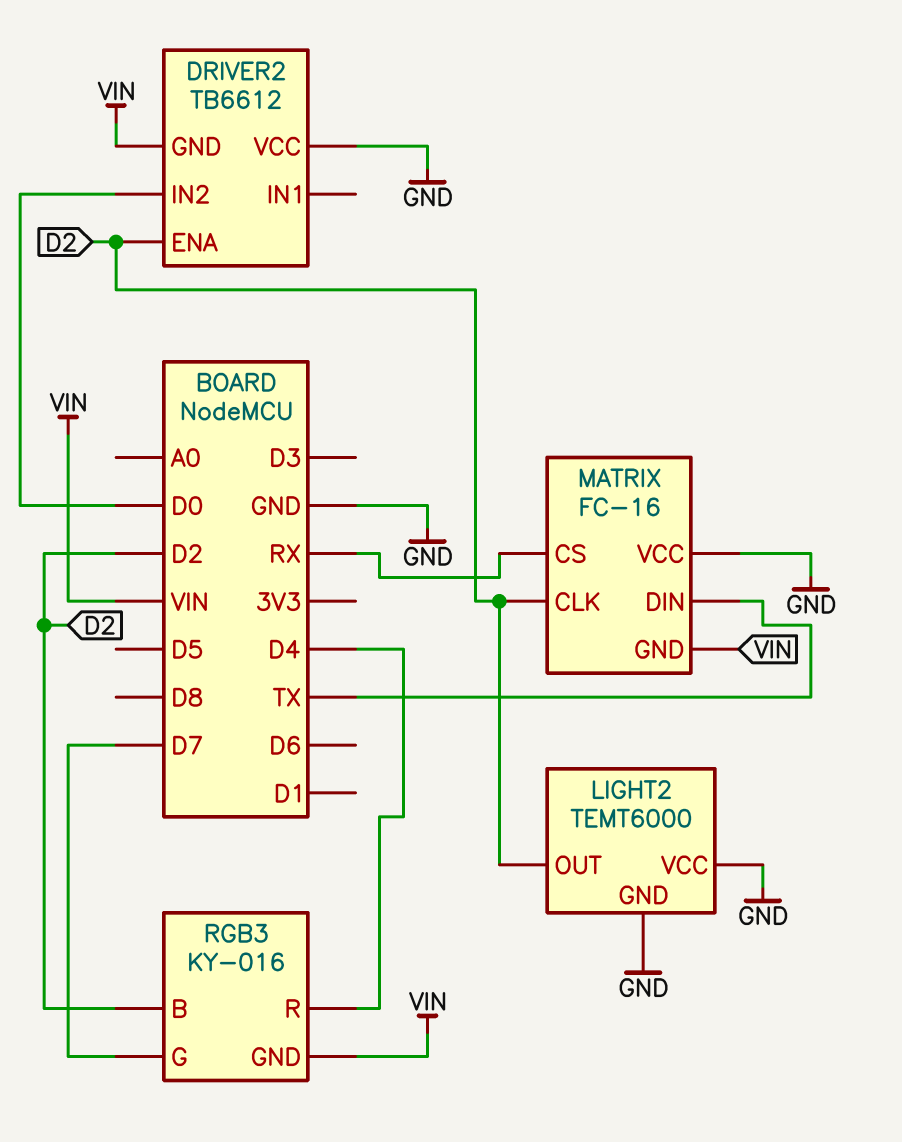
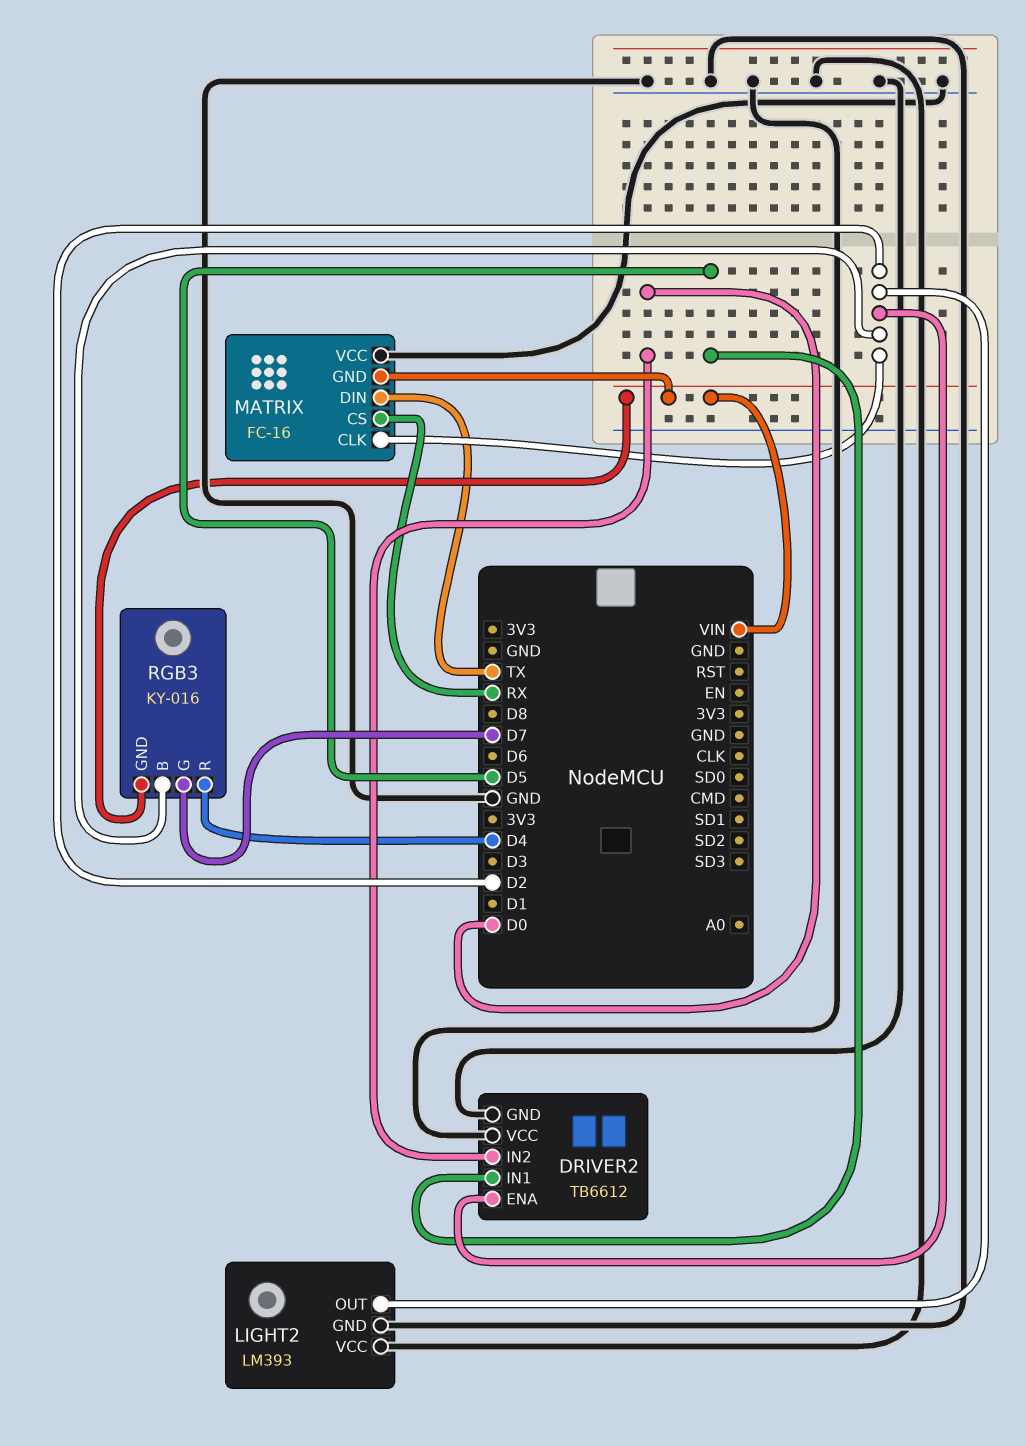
DRIVER2 pin GND: VIN -> GND
DRIVER2 pin IN1: none -> D5
LIGHT2: TEMT6000 -> LM393

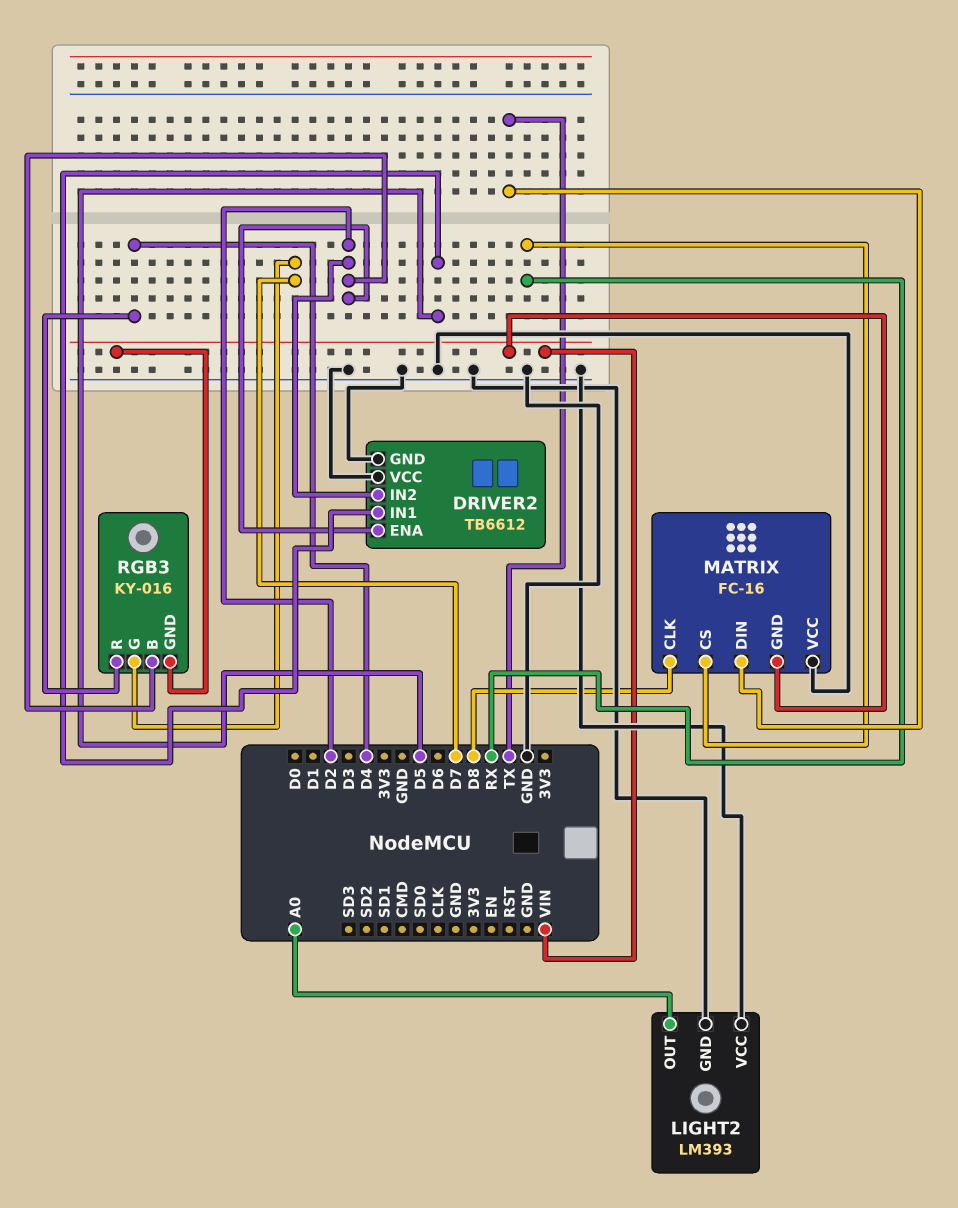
DRIVER2 pin IN2: D0 -> D2
LIGHT2 pin OUT: D2 -> A0
MATRIX pin CLK: D2 -> D8

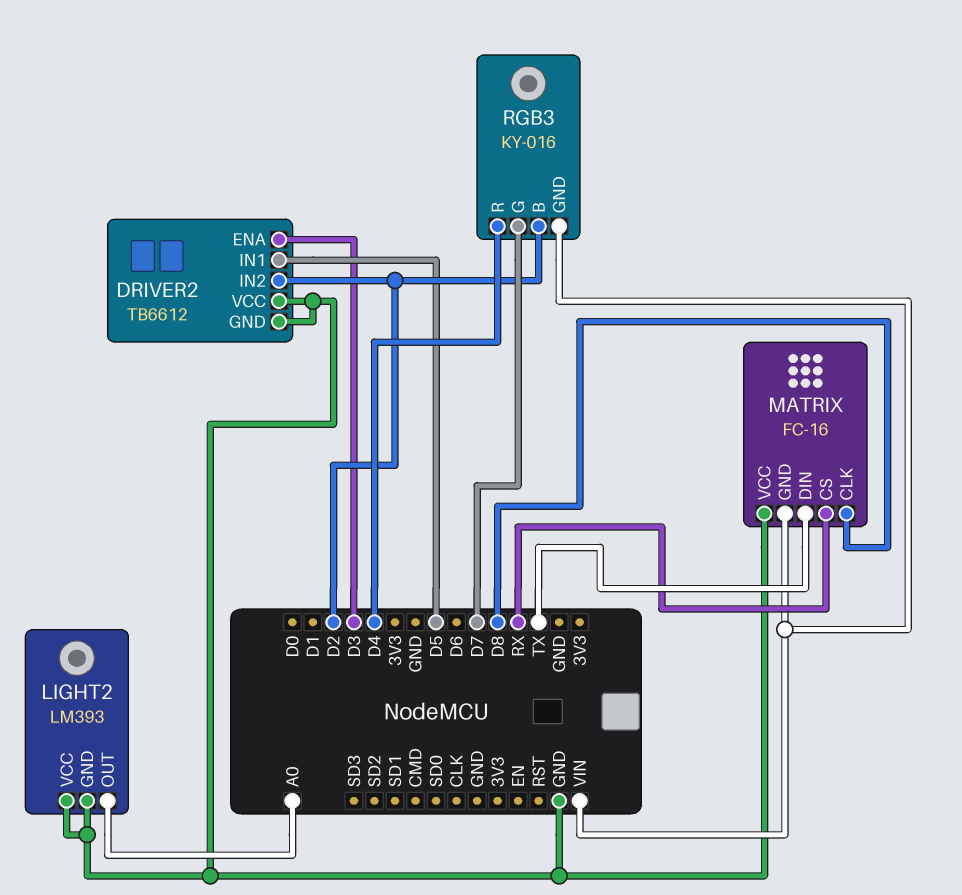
DRIVER2 pin ENA: D2 -> D3

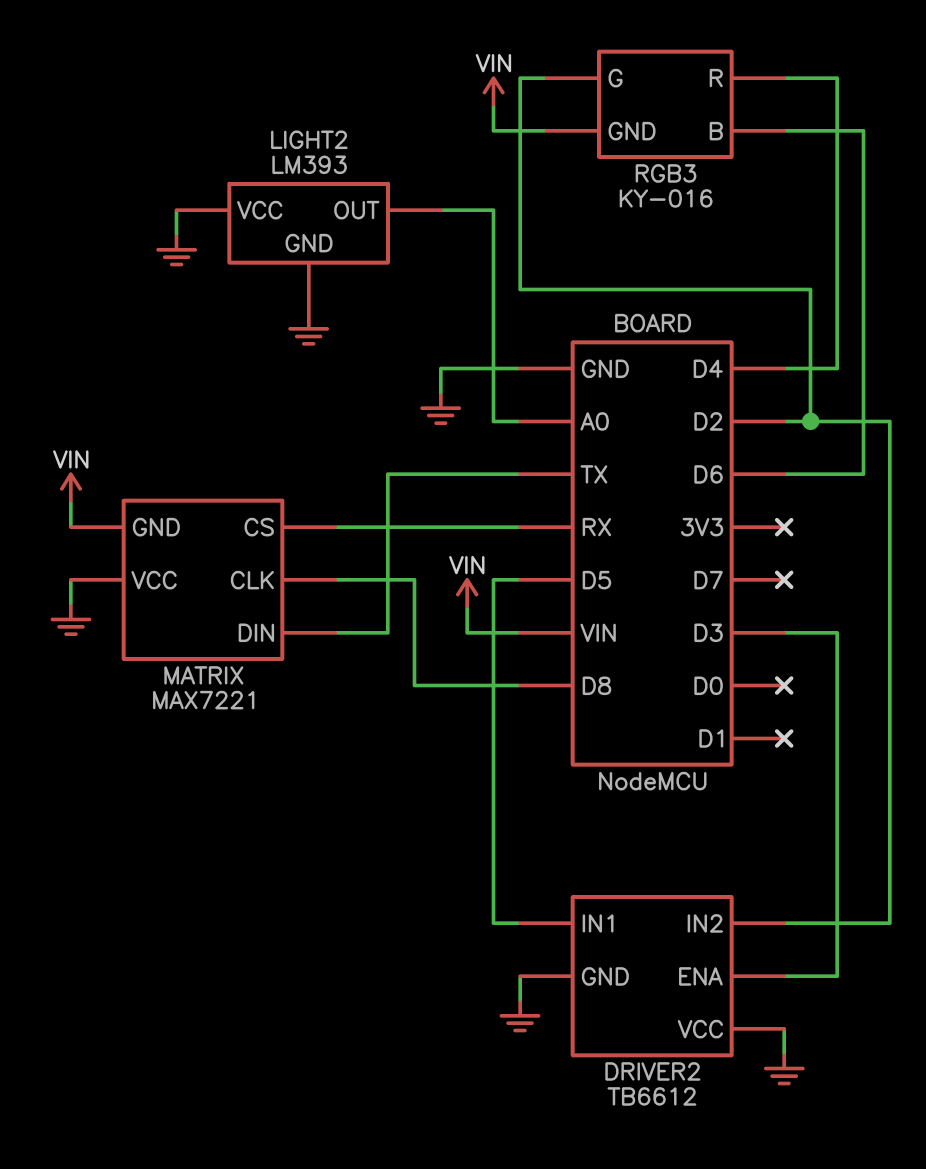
MATRIX: FC-16 -> MAX7221
RGB3 pin B: D2 -> D6
RGB3 pin G: D7 -> D2

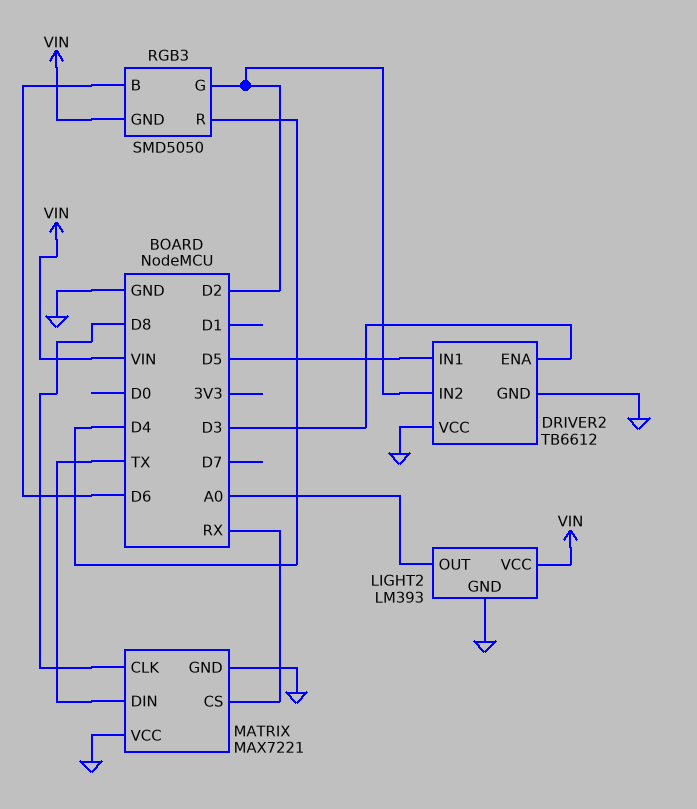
LIGHT2 pin VCC: GND -> VIN
MATRIX pin GND: VIN -> GND
RGB3: KY-016 -> SMD5050

